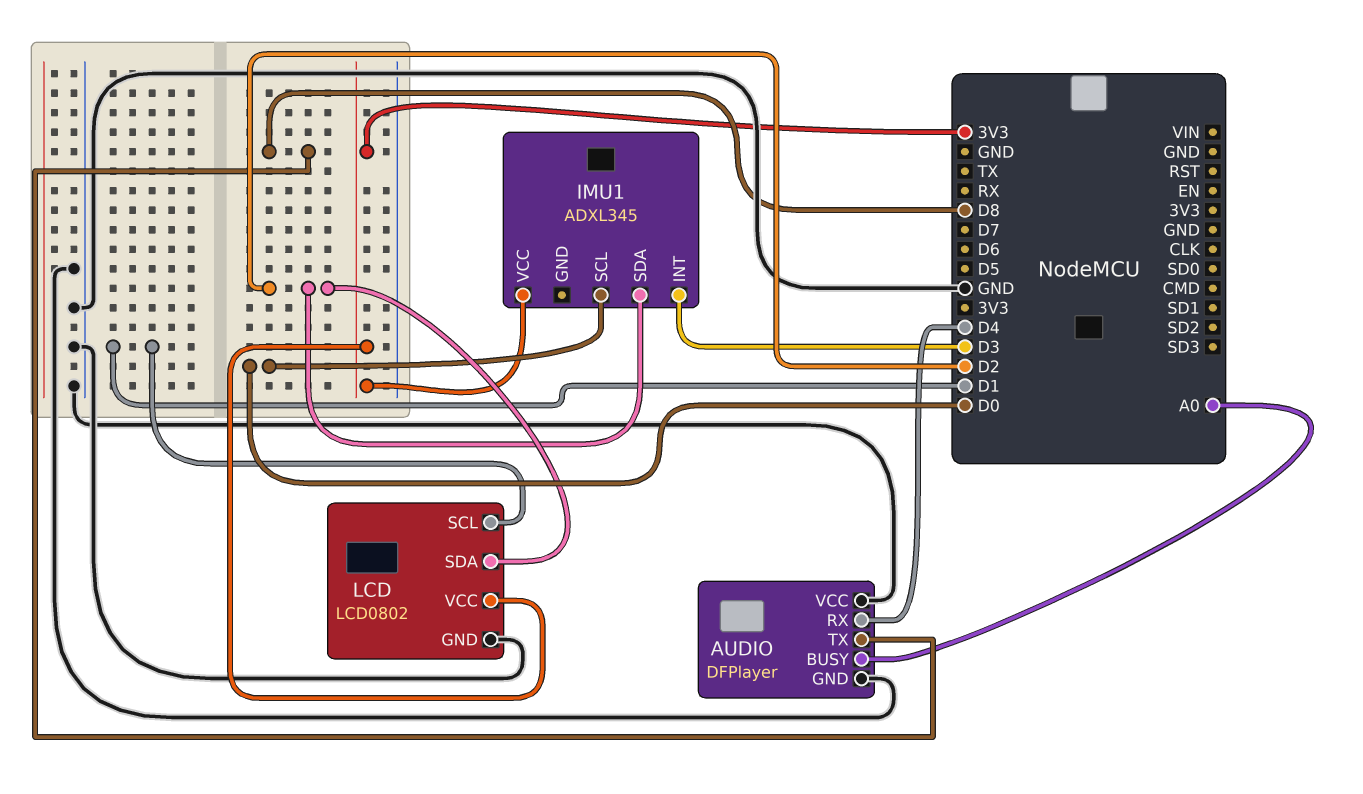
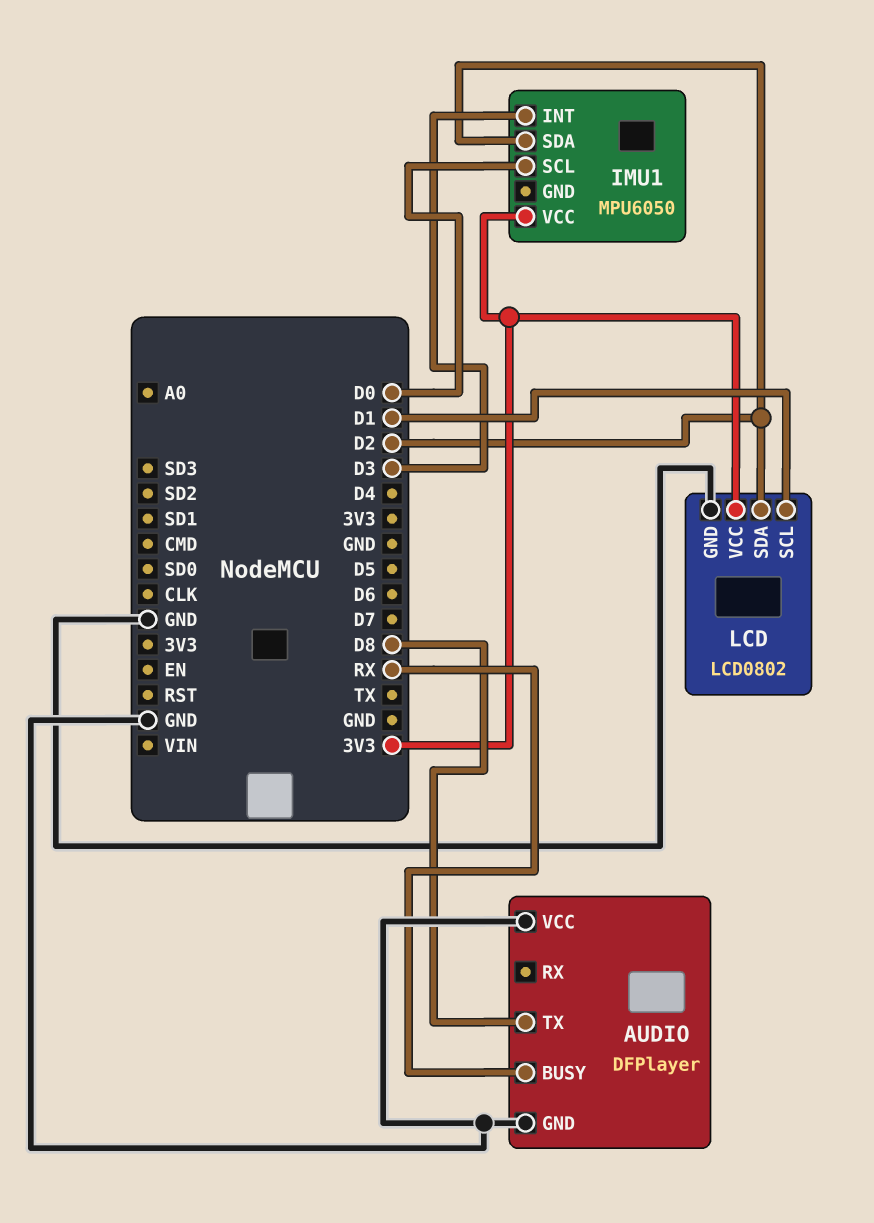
AUDIO pin BUSY: A0 -> RX
AUDIO pin RX: D4 -> none
IMU1: ADXL345 -> MPU6050

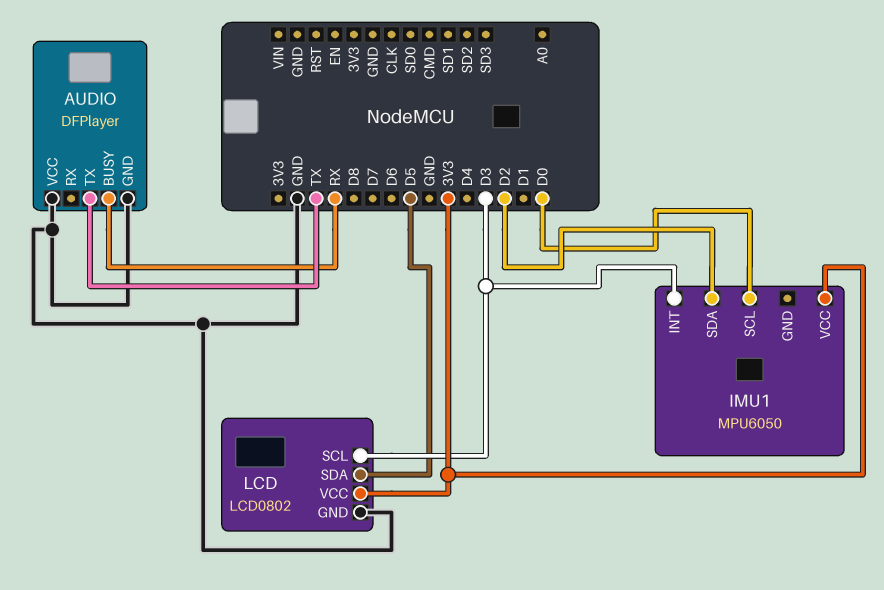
AUDIO pin TX: D8 -> TX
LCD pin SCL: D1 -> D3
LCD pin SDA: D2 -> D5

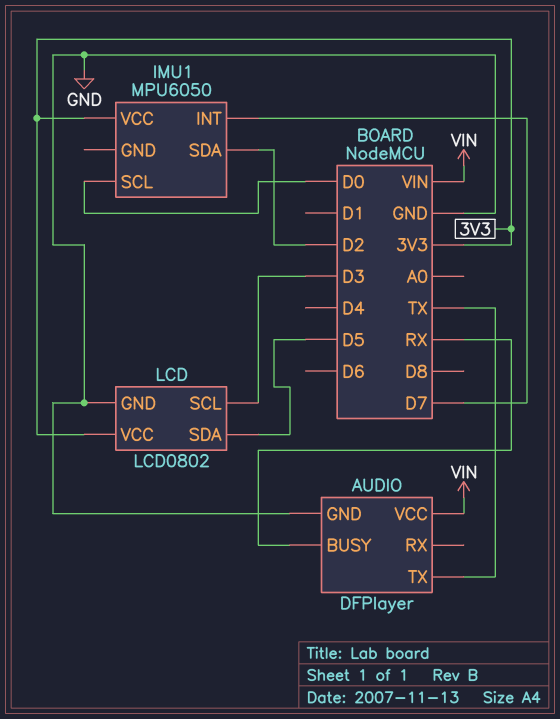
AUDIO pin VCC: GND -> VIN
IMU1 pin INT: D3 -> D7

